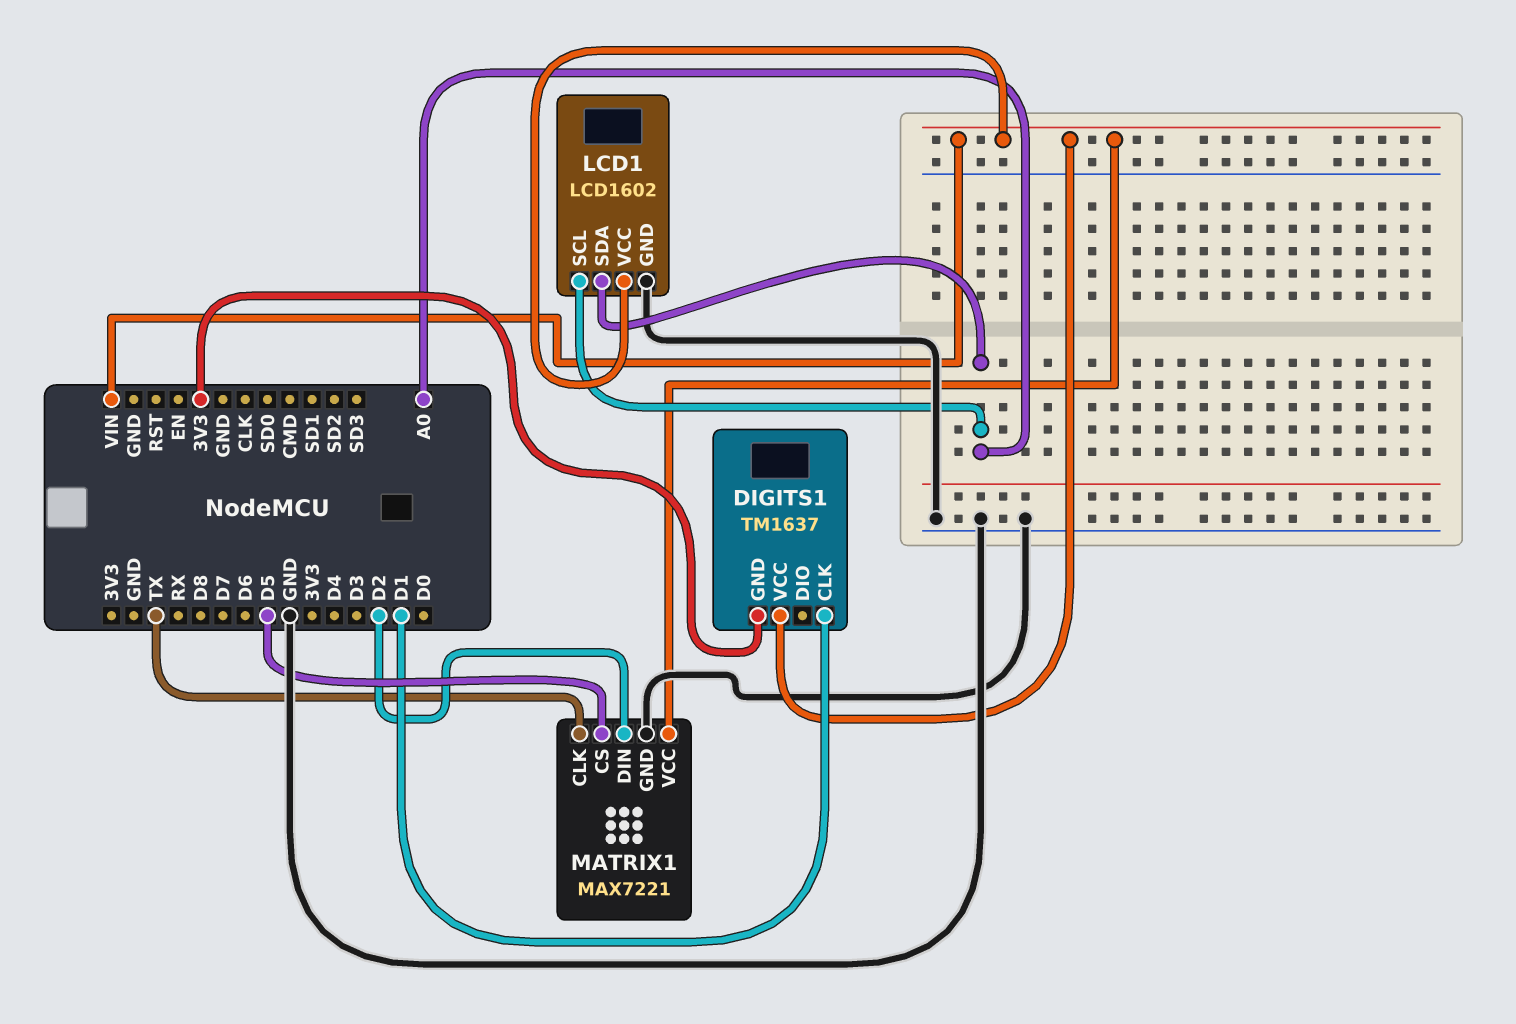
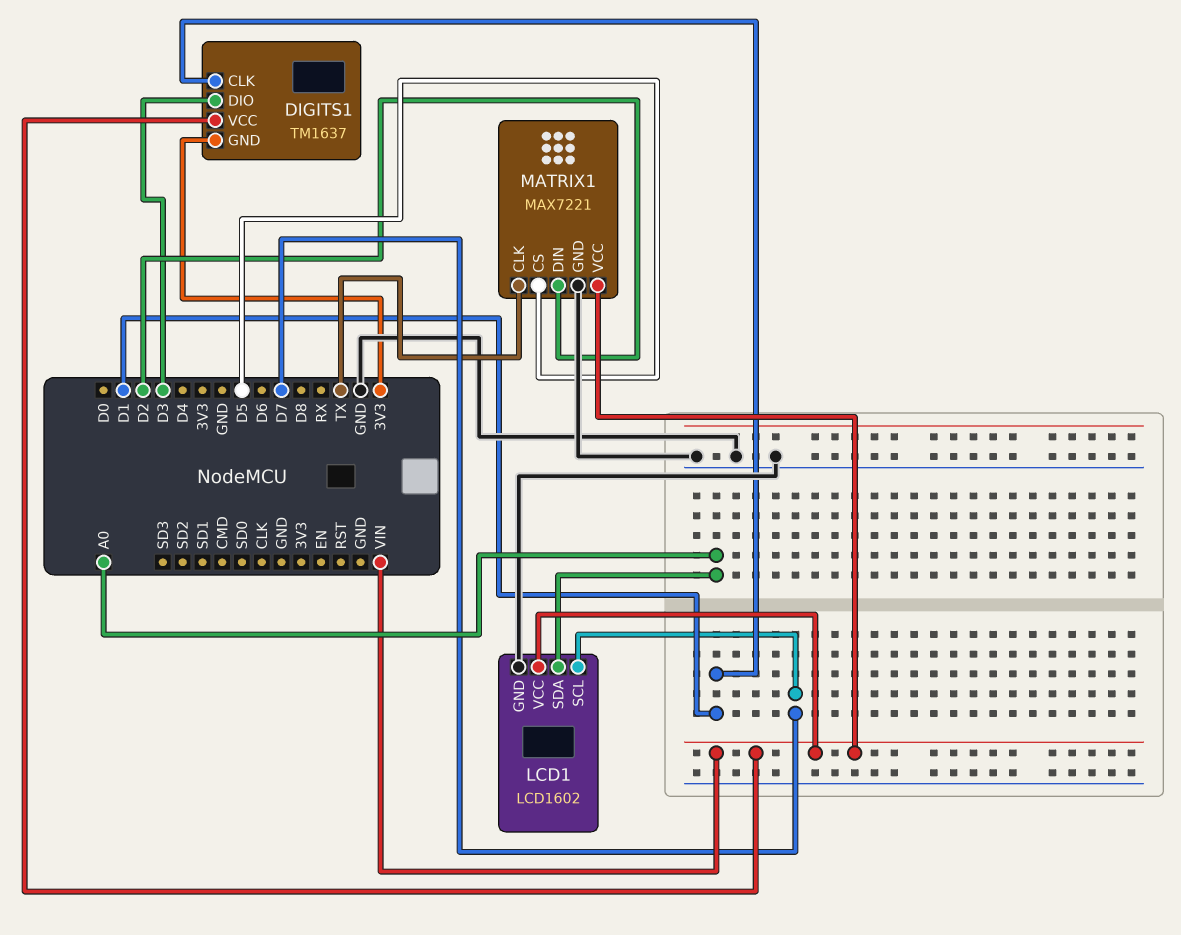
DIGITS1 pin DIO: none -> D3
LCD1 pin SCL: A0 -> D7

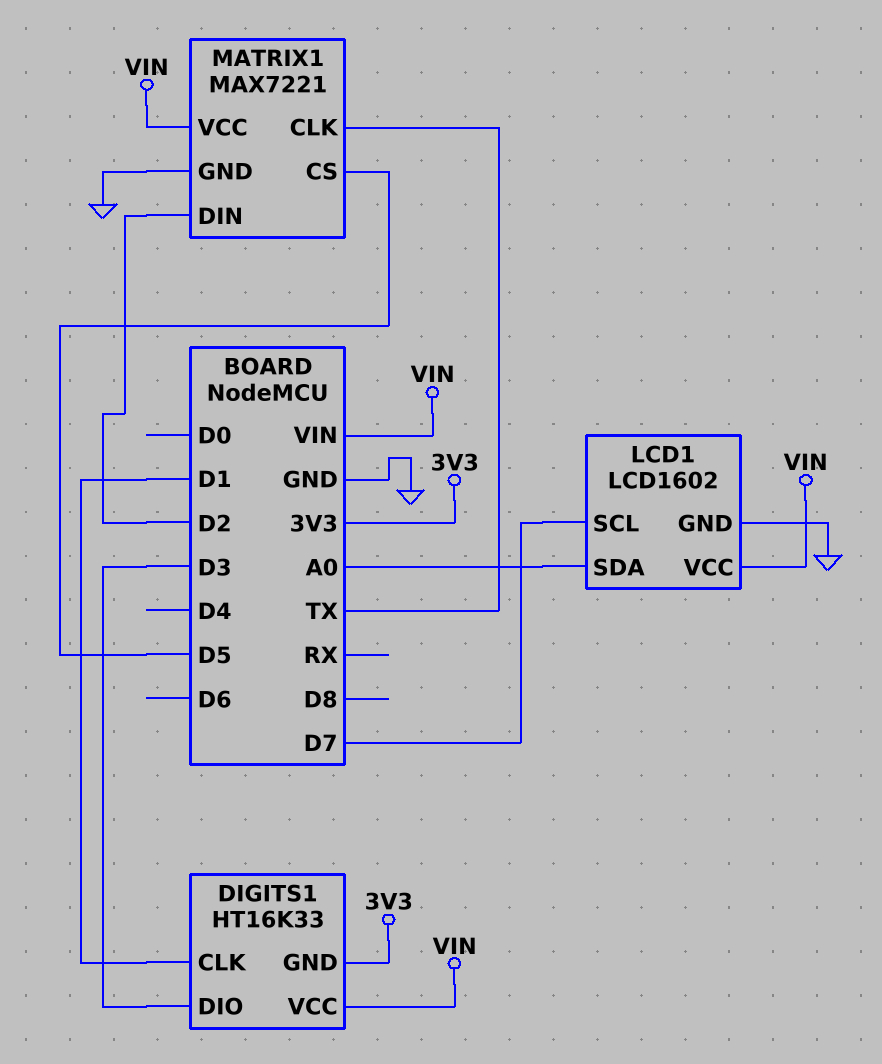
DIGITS1: TM1637 -> HT16K33

